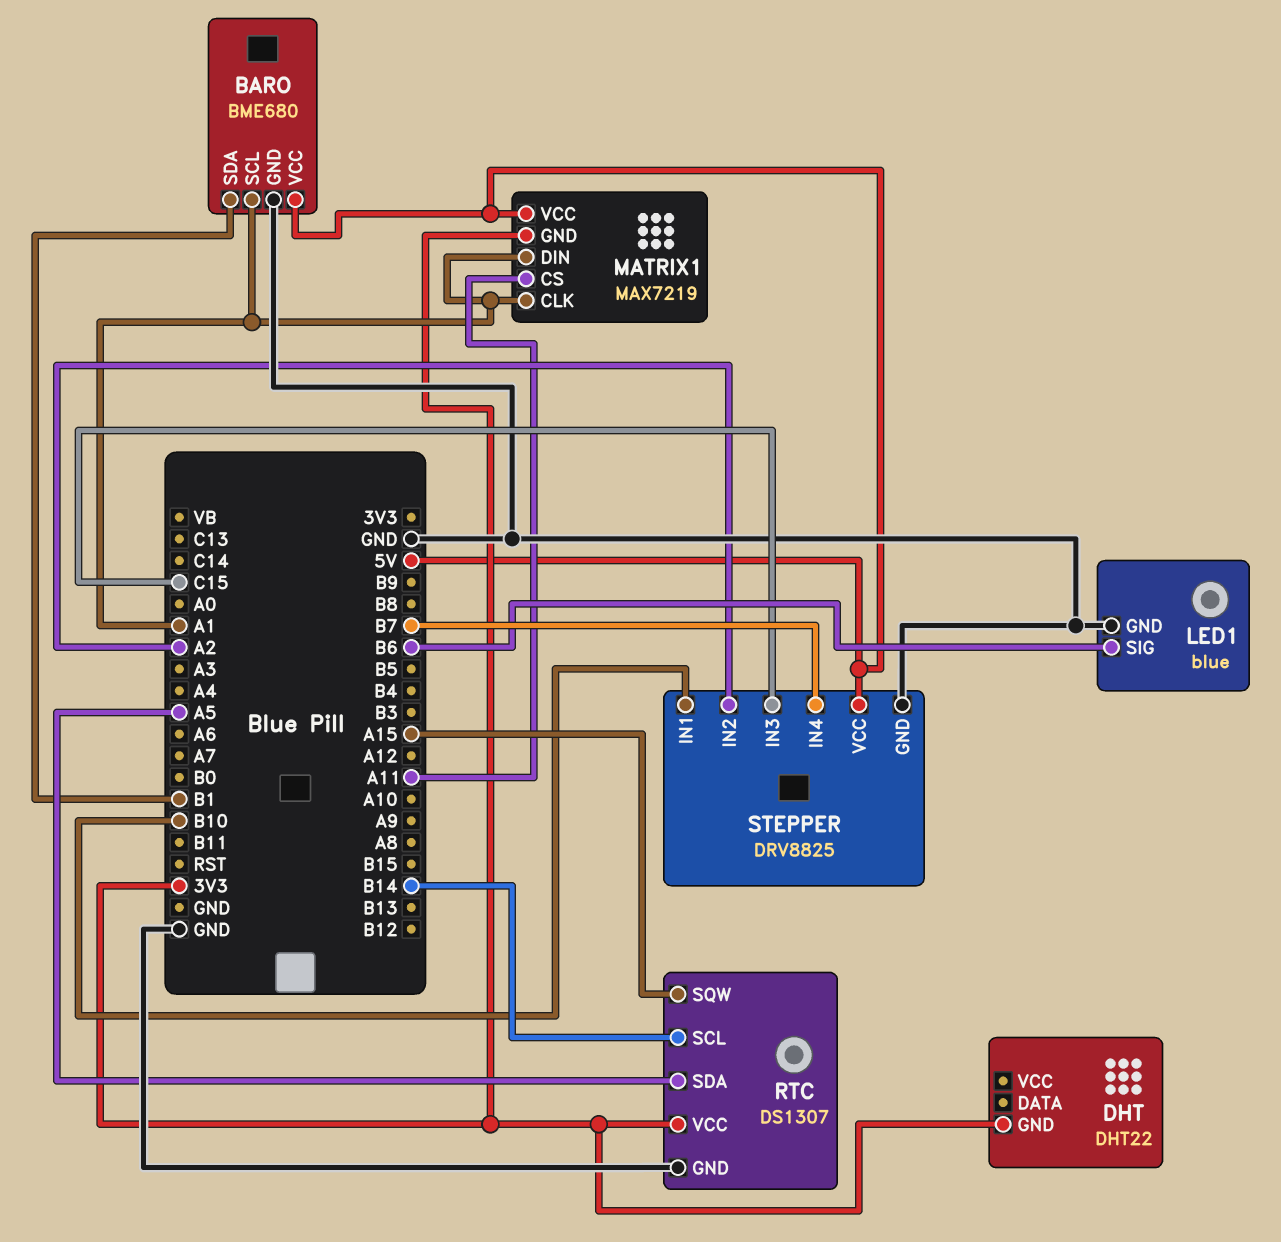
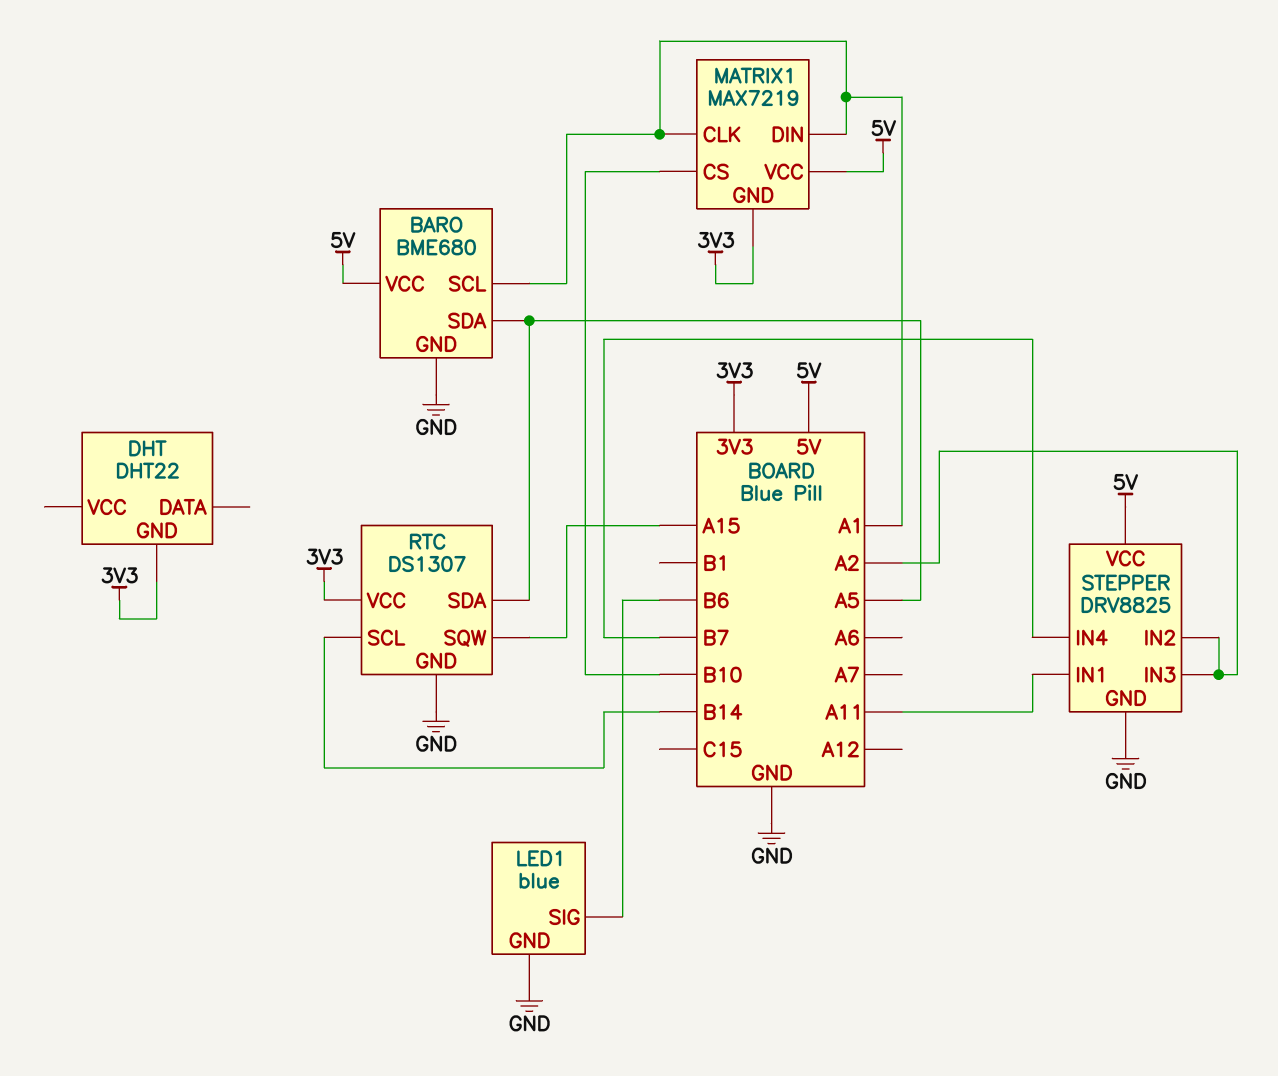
BARO pin SDA: B1 -> A5
MATRIX1 pin CS: A11 -> B10
STEPPER pin IN1: B10 -> A11
STEPPER pin IN3: C15 -> A2

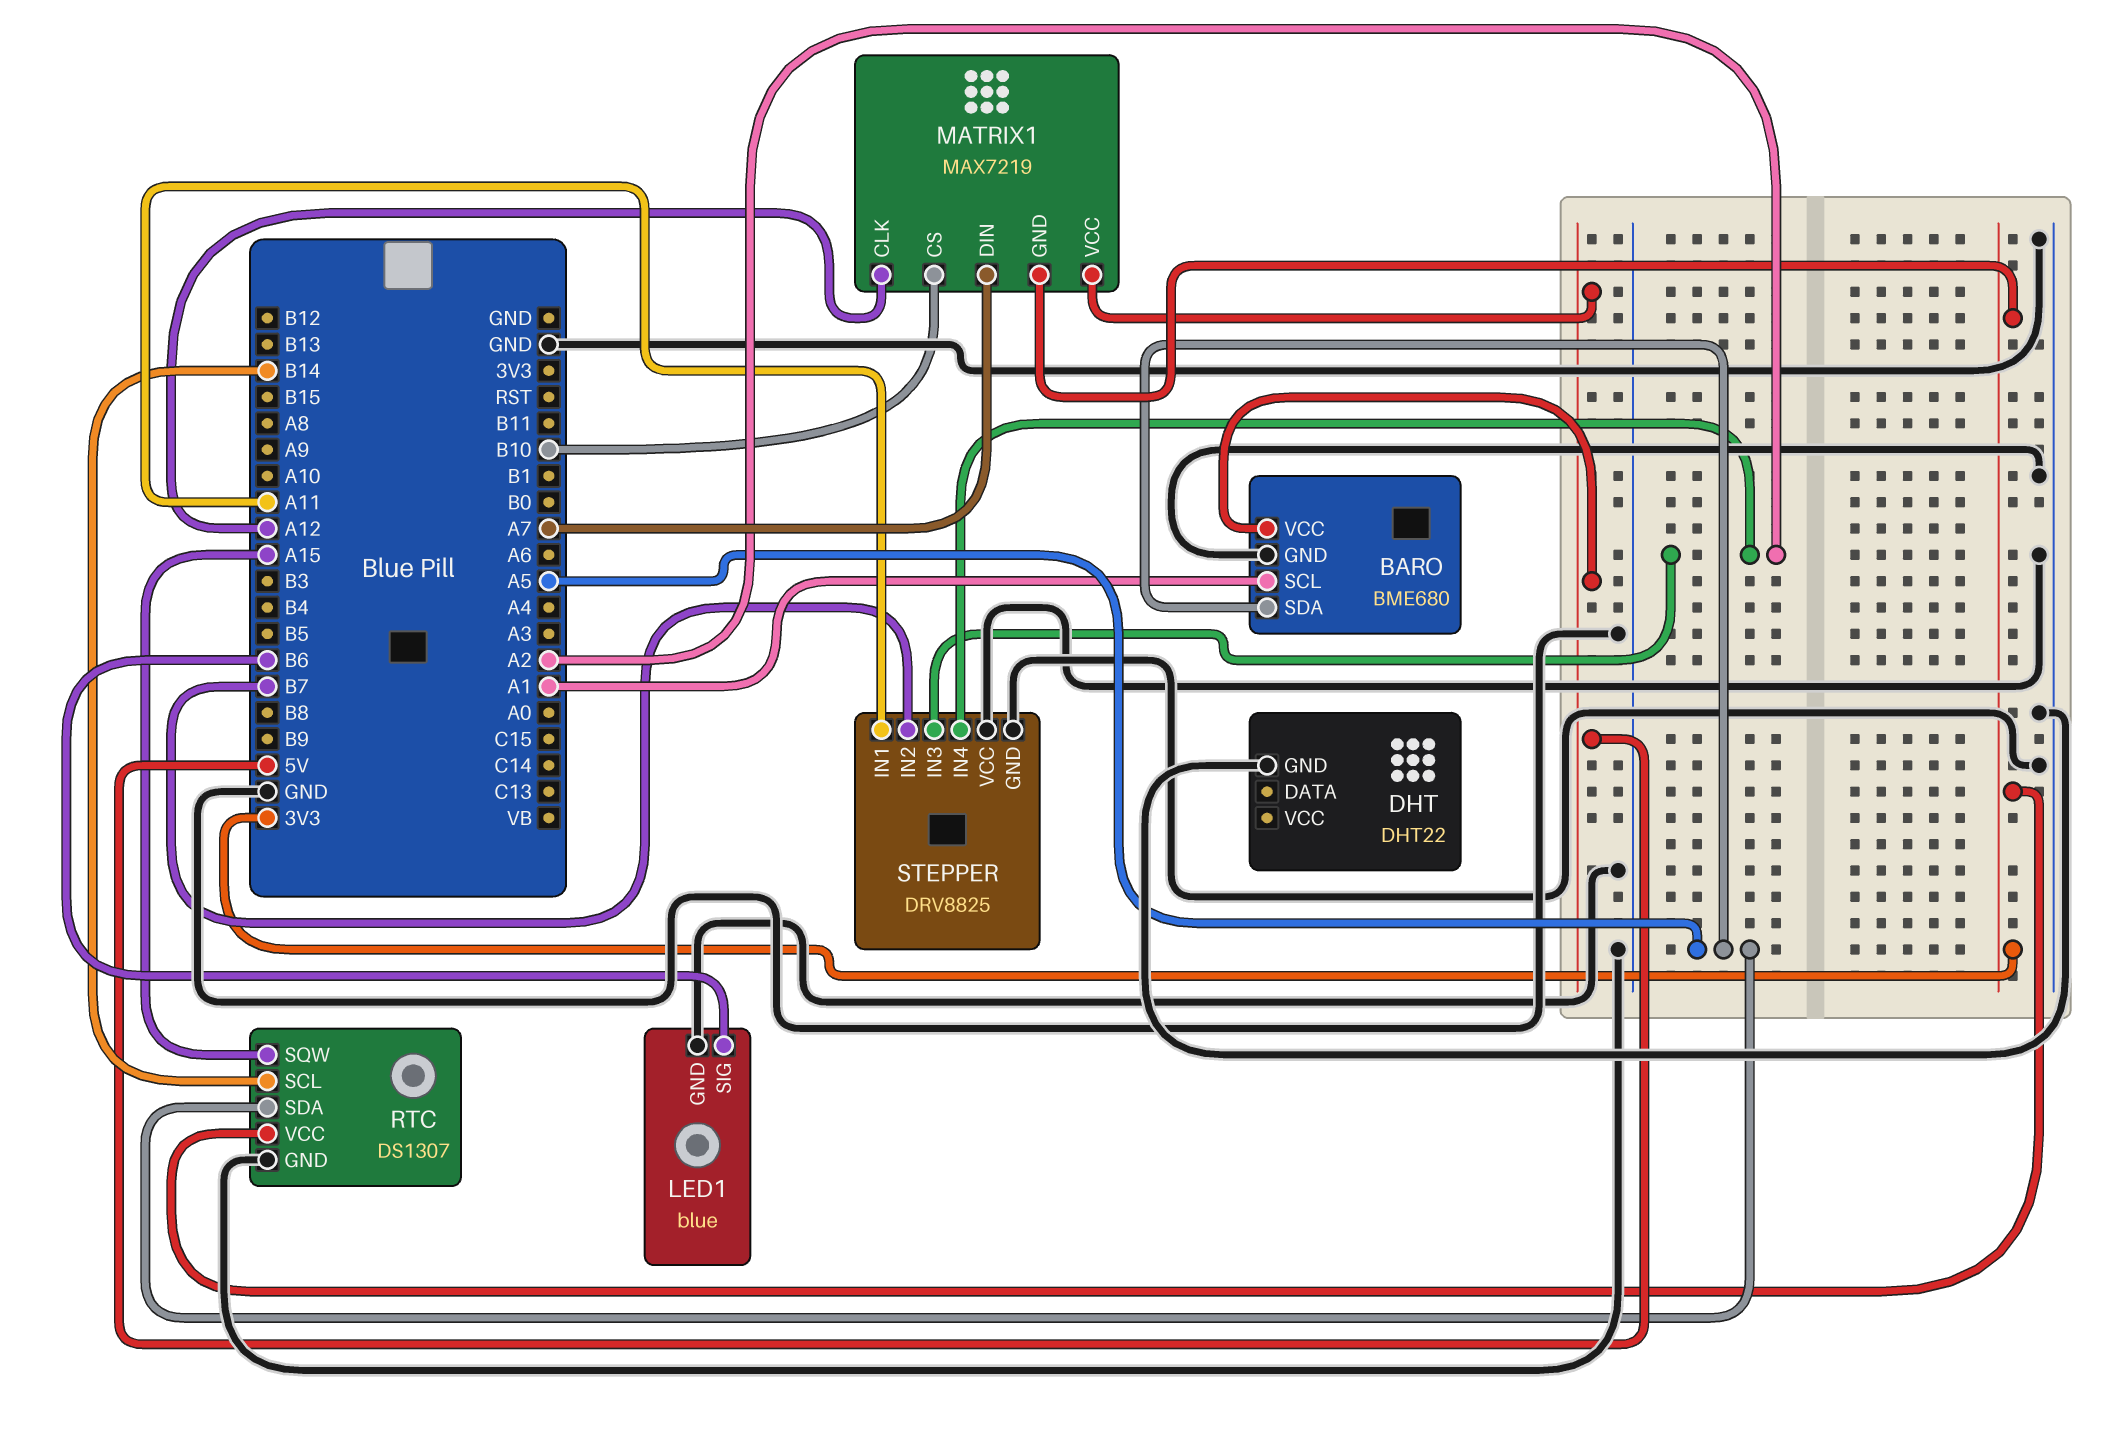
DHT pin GND: 3V3 -> GND
MATRIX1 pin CLK: A1 -> A12
MATRIX1 pin DIN: A1 -> A7
STEPPER pin IN2: A2 -> B7
STEPPER pin IN4: B7 -> A2
STEPPER pin VCC: 5V -> GND

